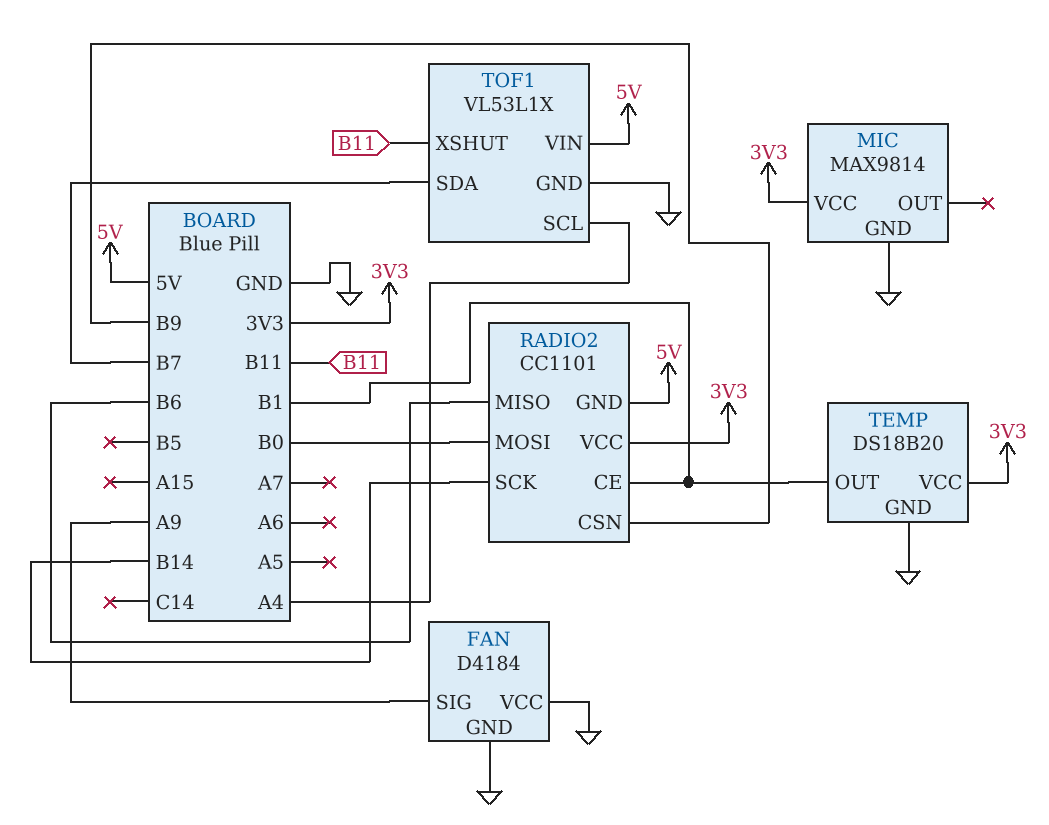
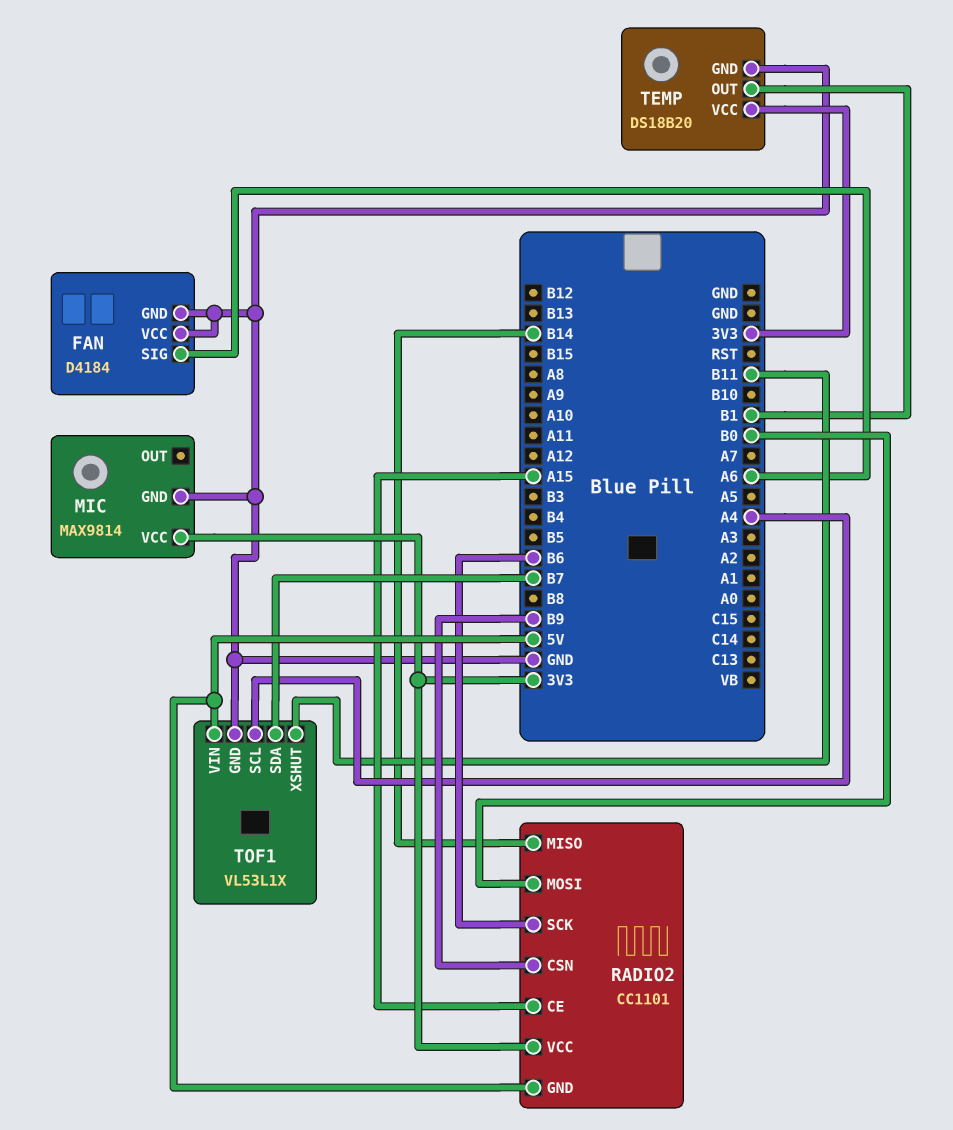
FAN pin SIG: A9 -> A6
RADIO2 pin CE: B1 -> A15
RADIO2 pin MISO: B6 -> B14
RADIO2 pin SCK: B14 -> B6

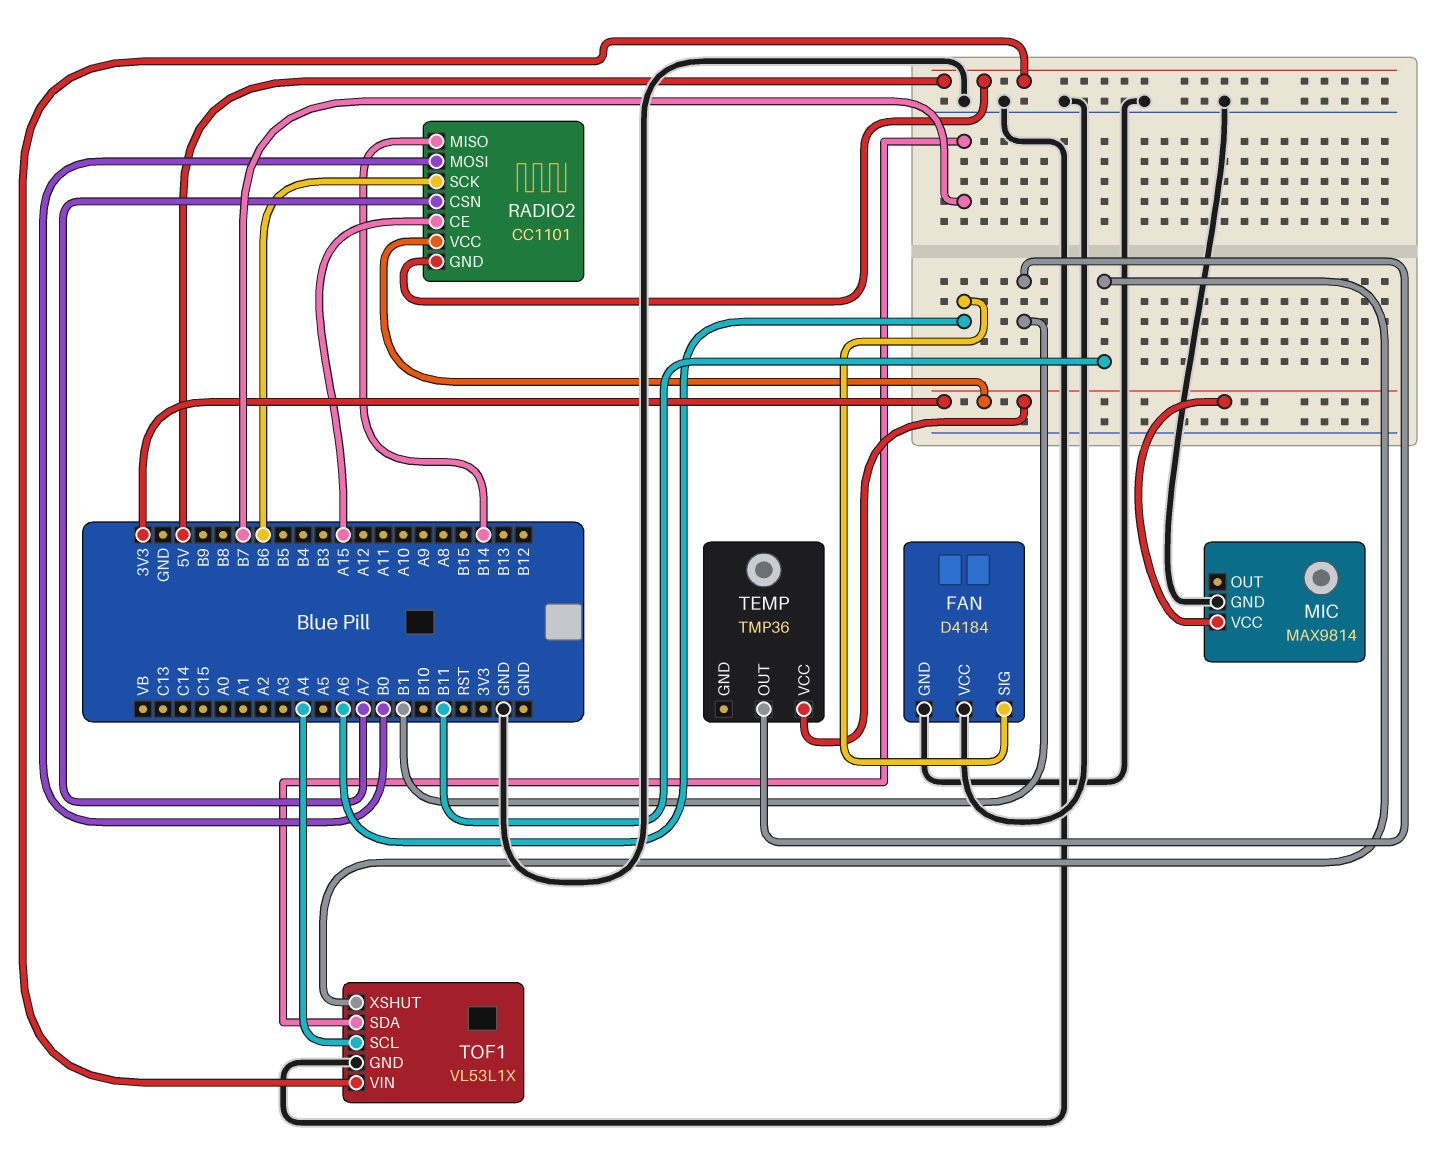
RADIO2 pin CSN: B9 -> A7
TEMP: DS18B20 -> TMP36
TEMP pin GND: GND -> none

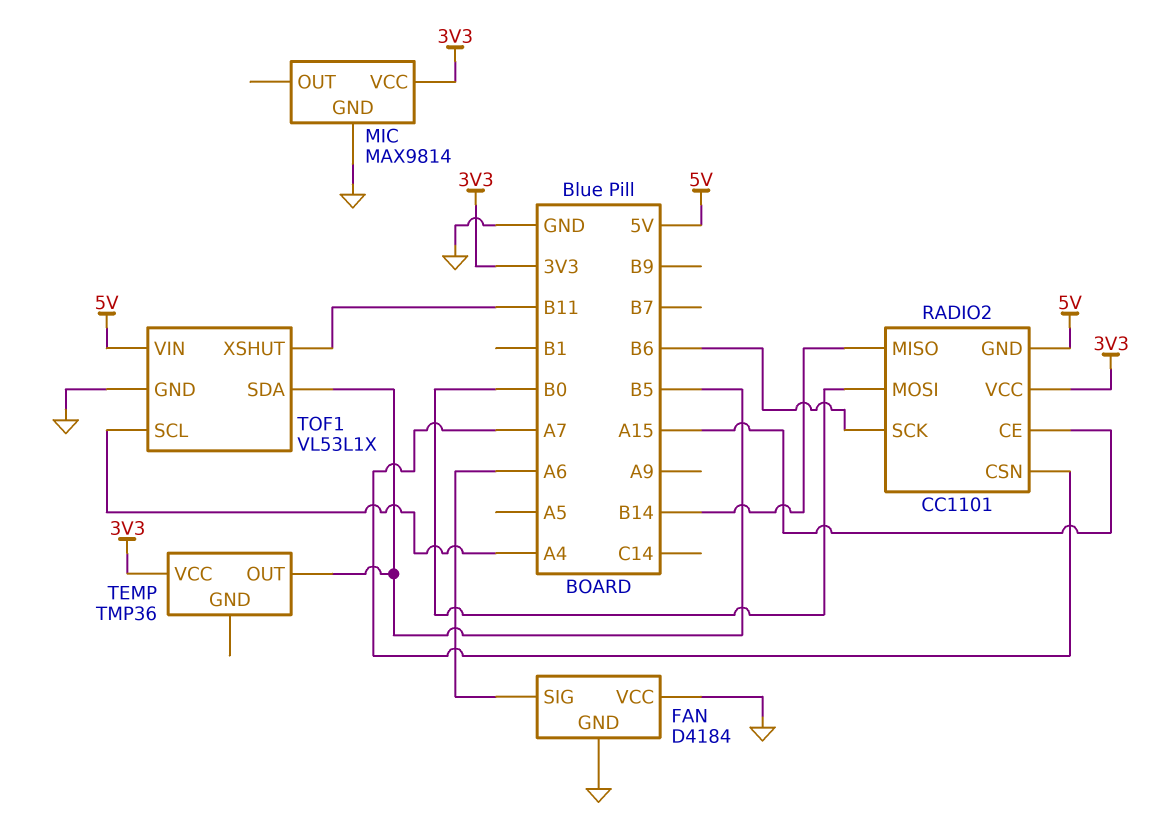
TEMP pin OUT: B1 -> B5
TOF1 pin SDA: B7 -> B5

